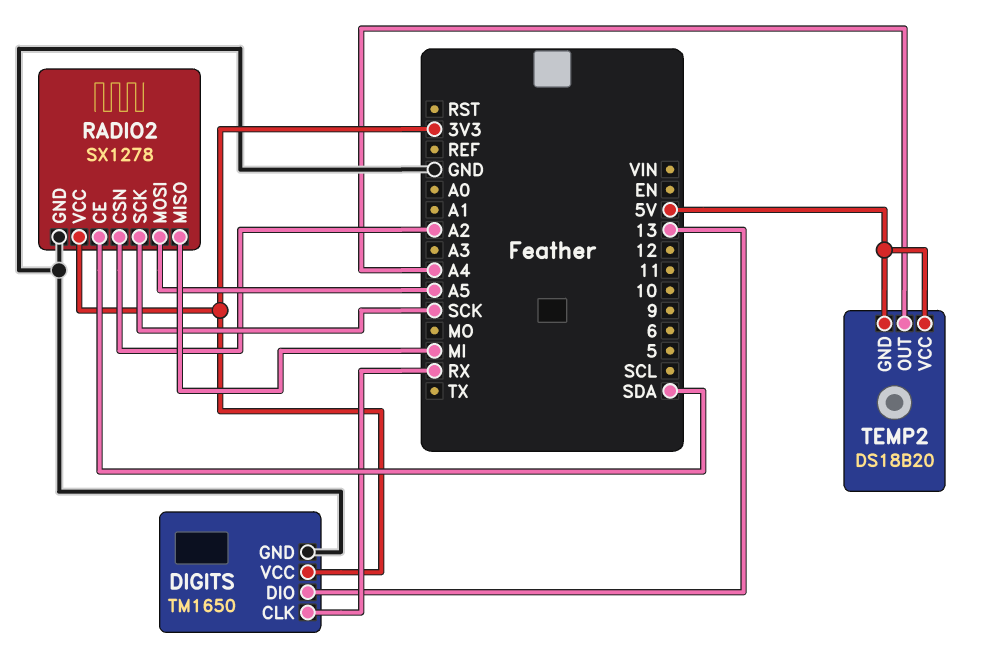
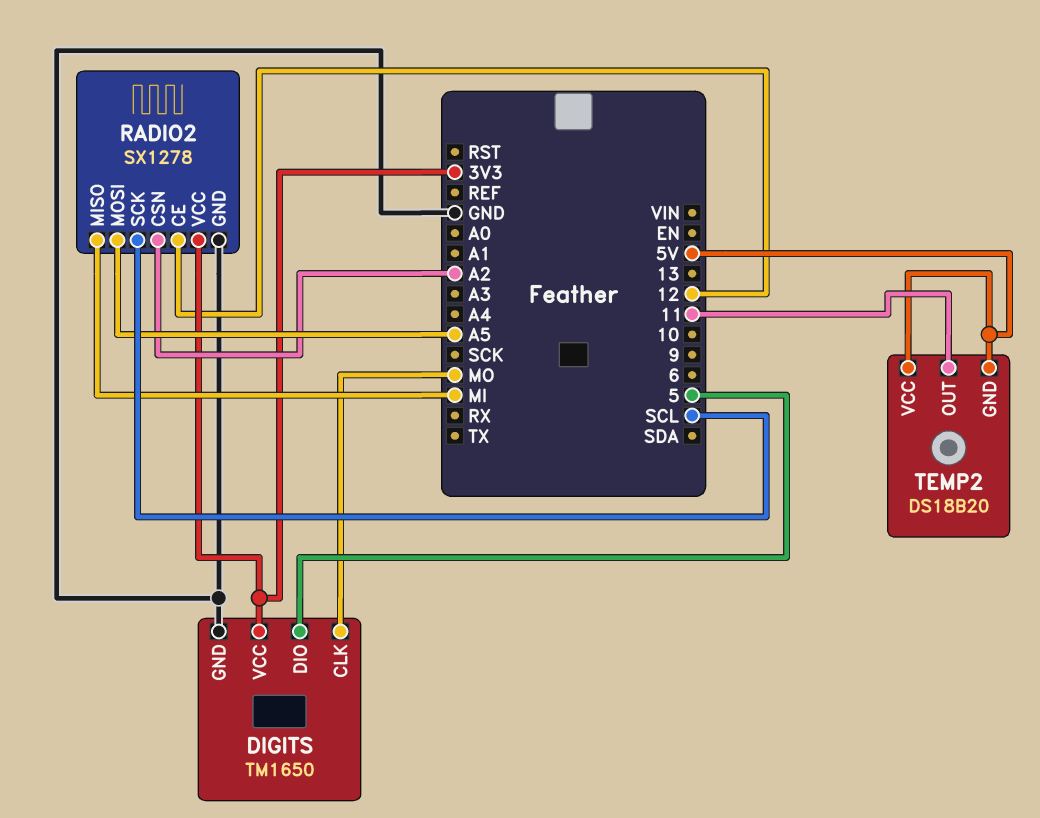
DIGITS pin CLK: RX -> MO
DIGITS pin DIO: 13 -> 5
RADIO2 pin CE: SDA -> 12
RADIO2 pin SCK: SCK -> SCL
TEMP2 pin OUT: A4 -> 11

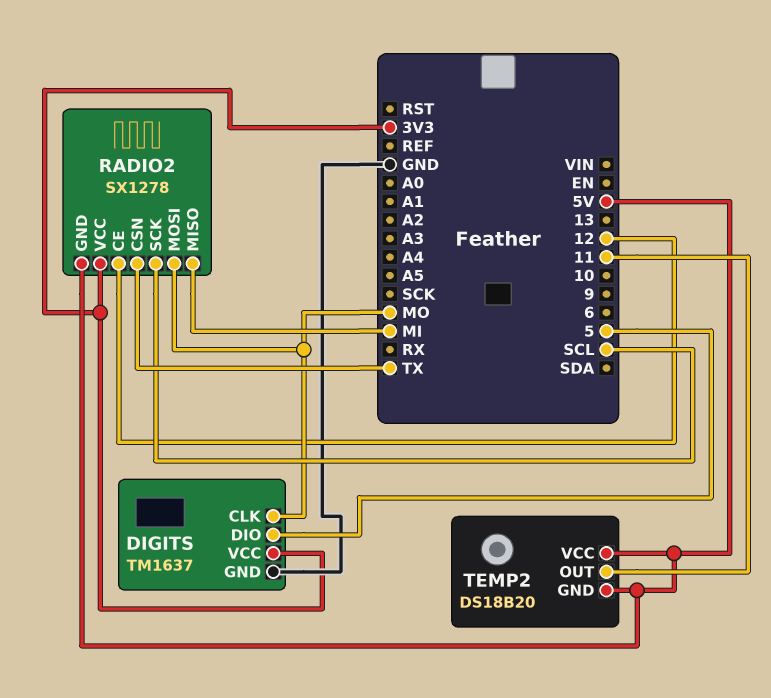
DIGITS: TM1650 -> TM1637
RADIO2 pin CSN: A2 -> TX
RADIO2 pin GND: GND -> 5V
RADIO2 pin MOSI: A5 -> MO

